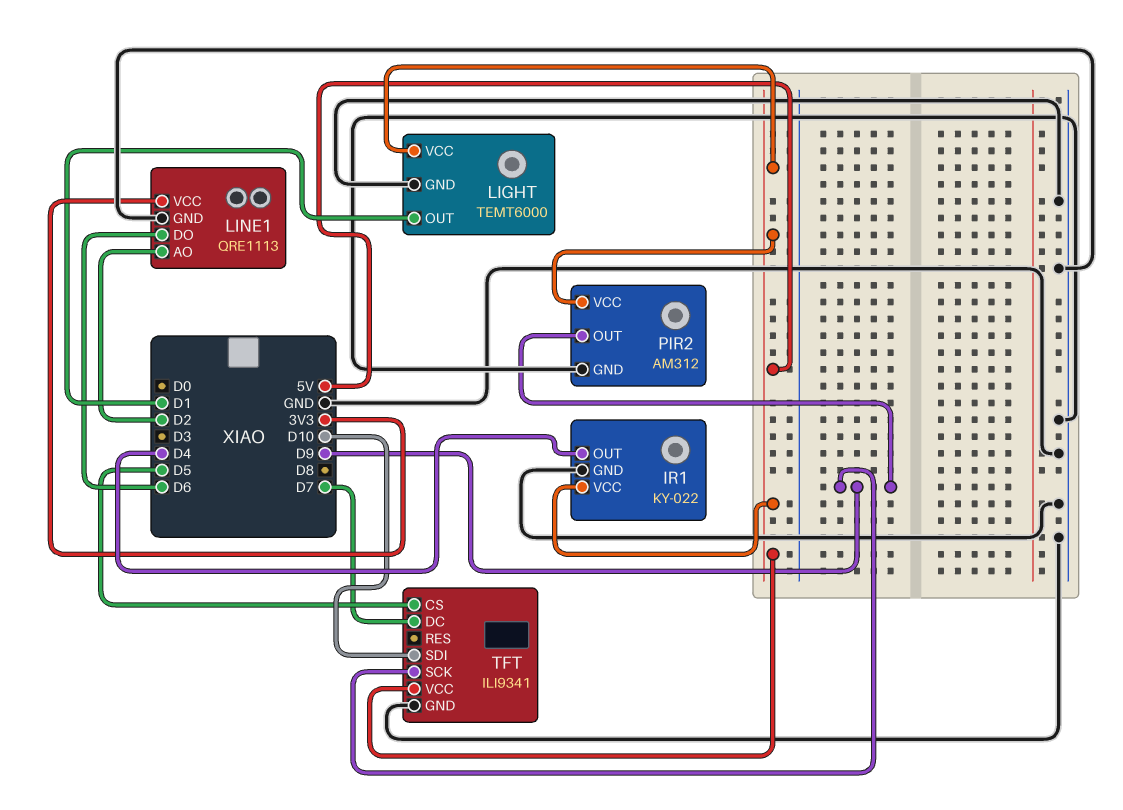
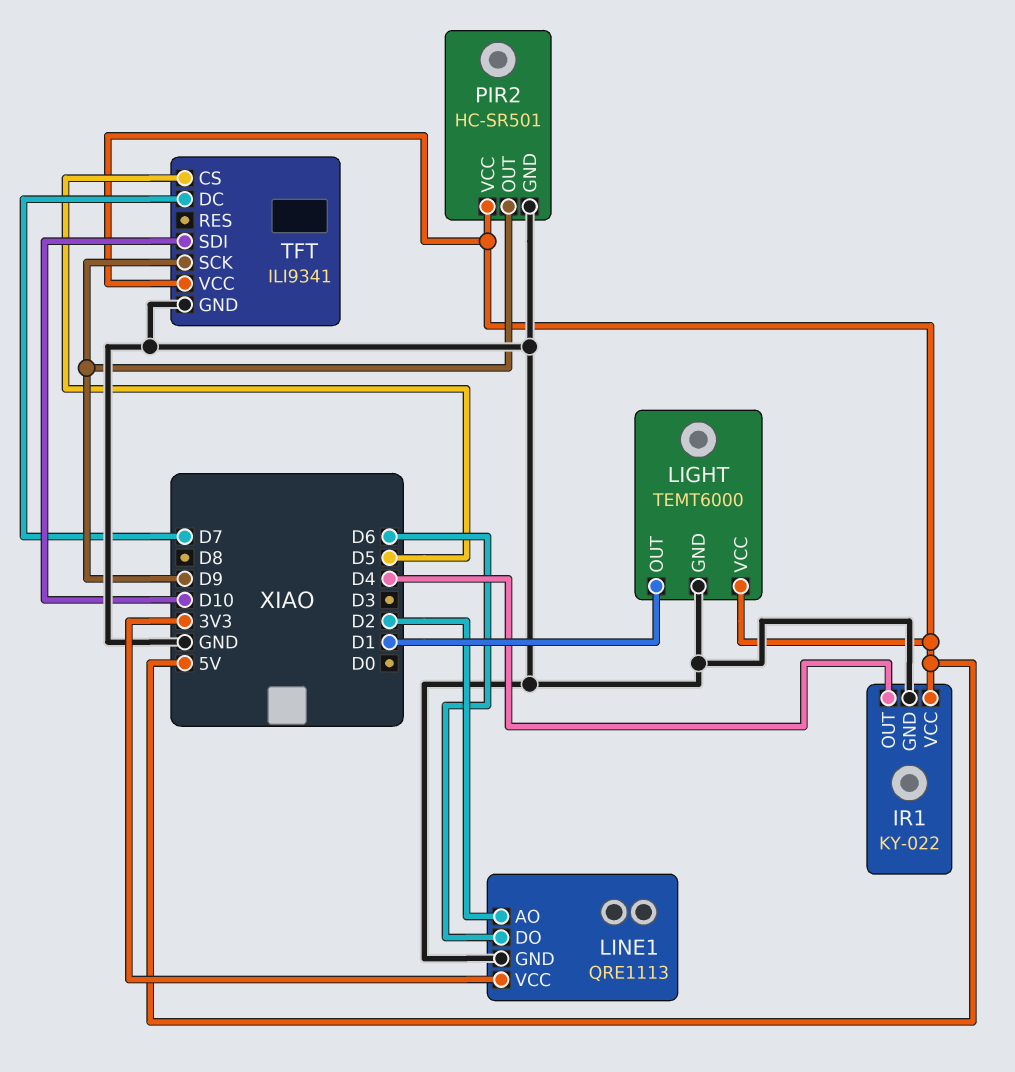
PIR2: AM312 -> HC-SR501

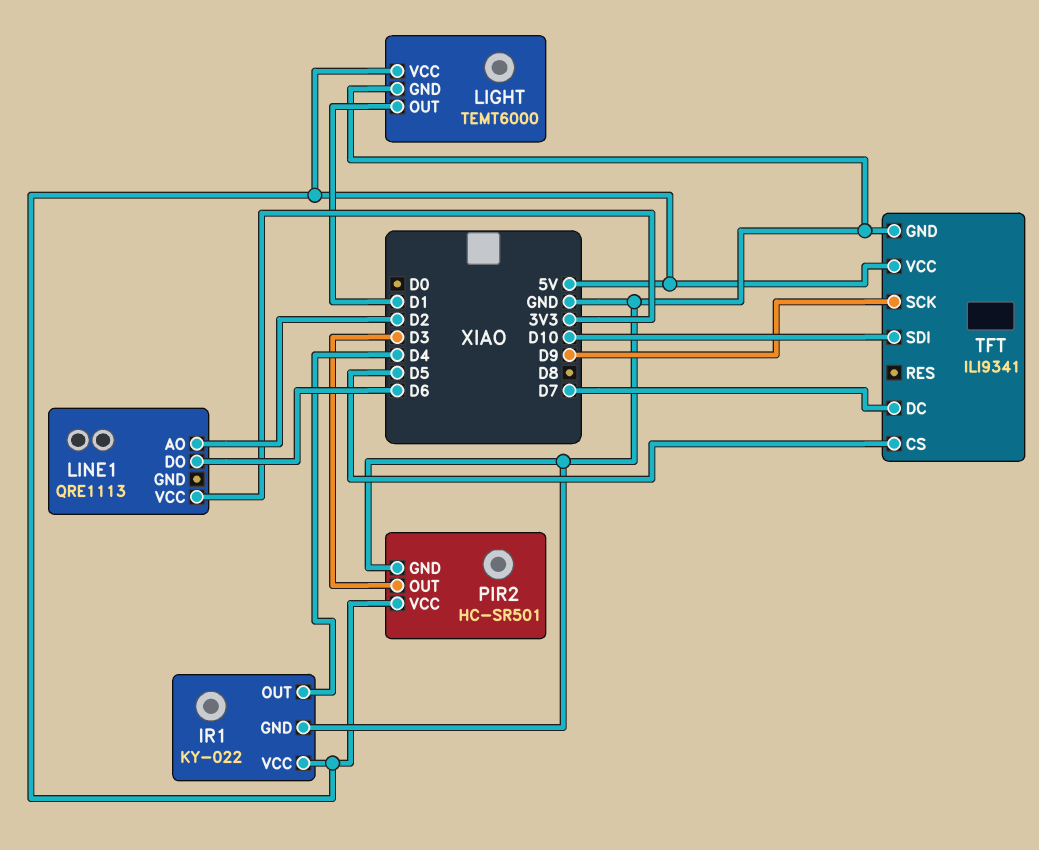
LINE1 pin GND: GND -> none
PIR2 pin OUT: D9 -> D3

